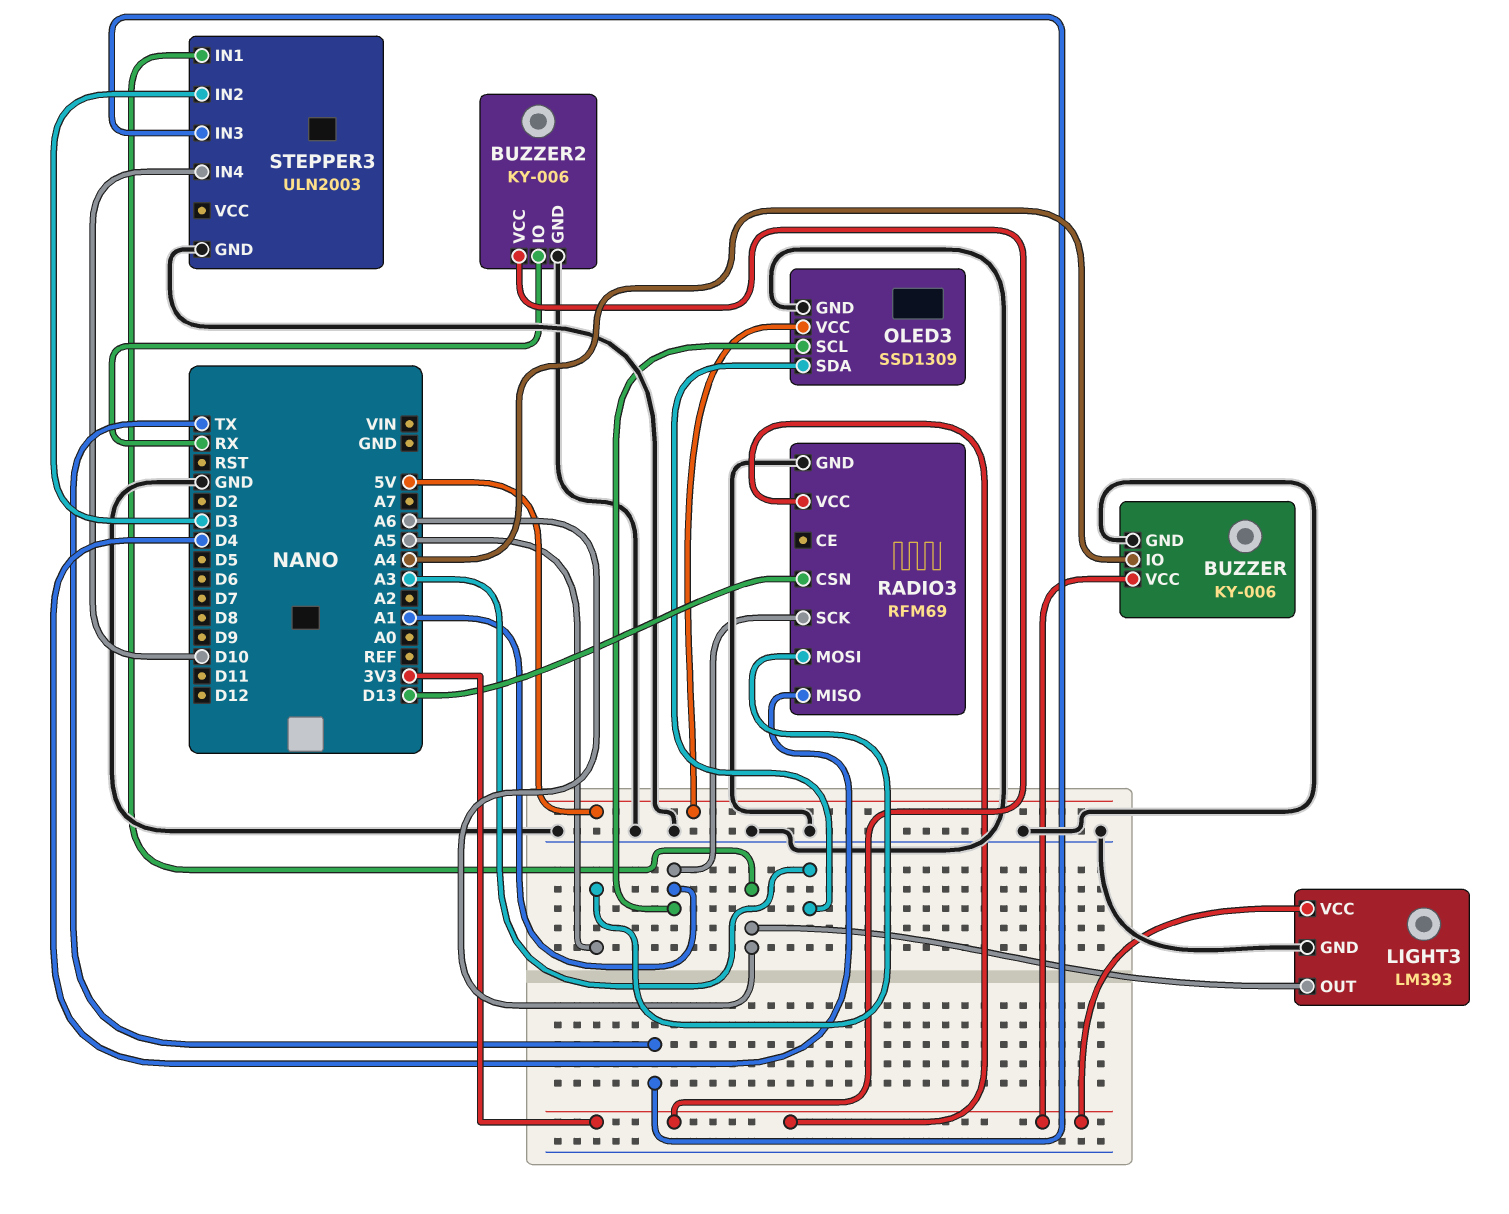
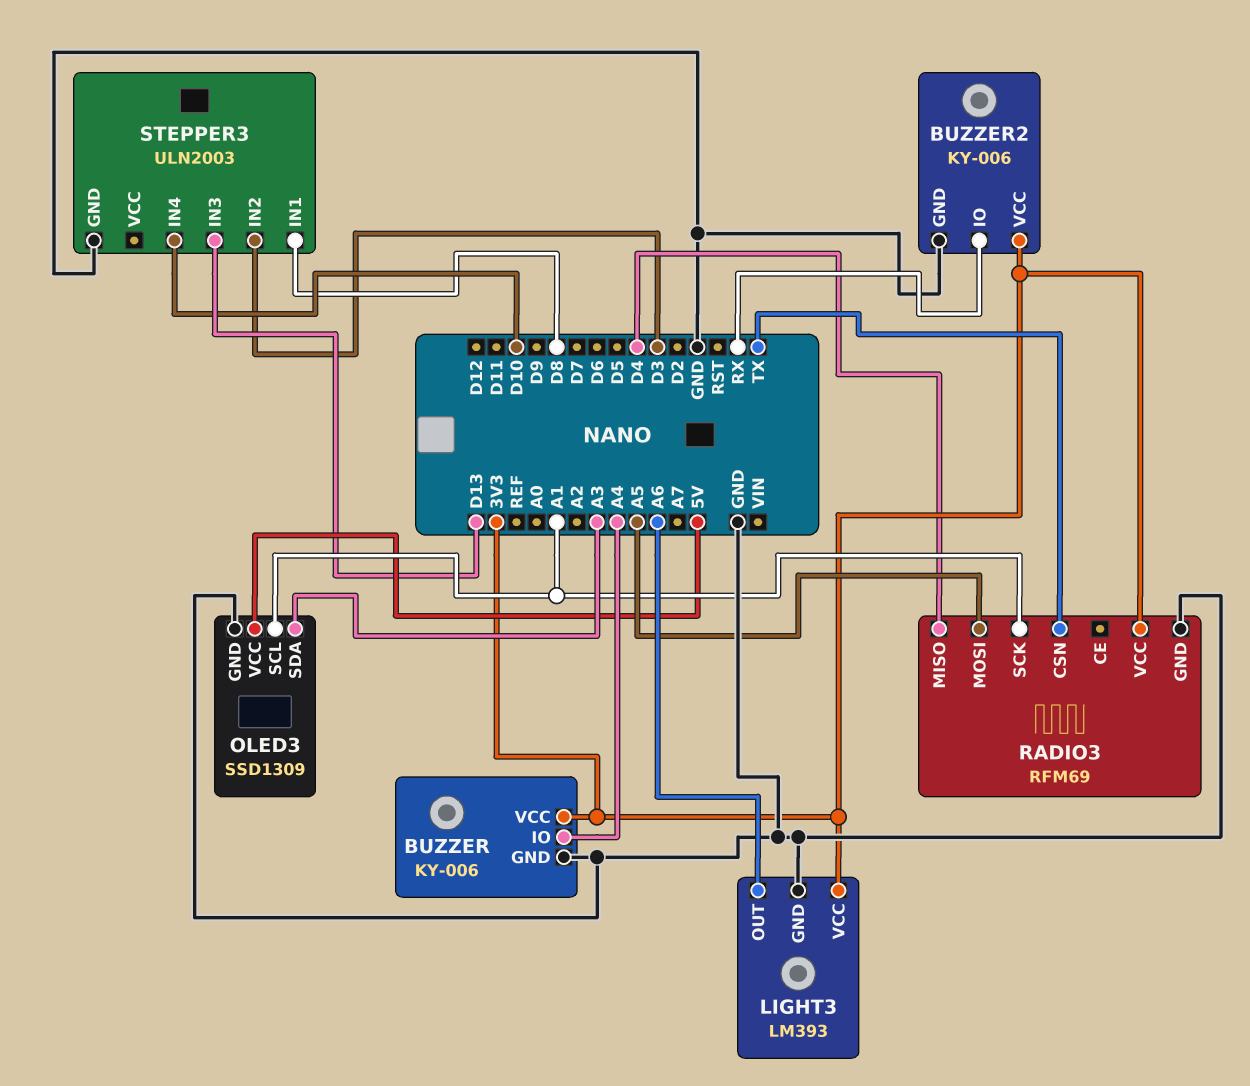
RADIO3 pin CSN: D13 -> TX
STEPPER3 pin IN1: A6 -> D8
STEPPER3 pin IN3: TX -> D13

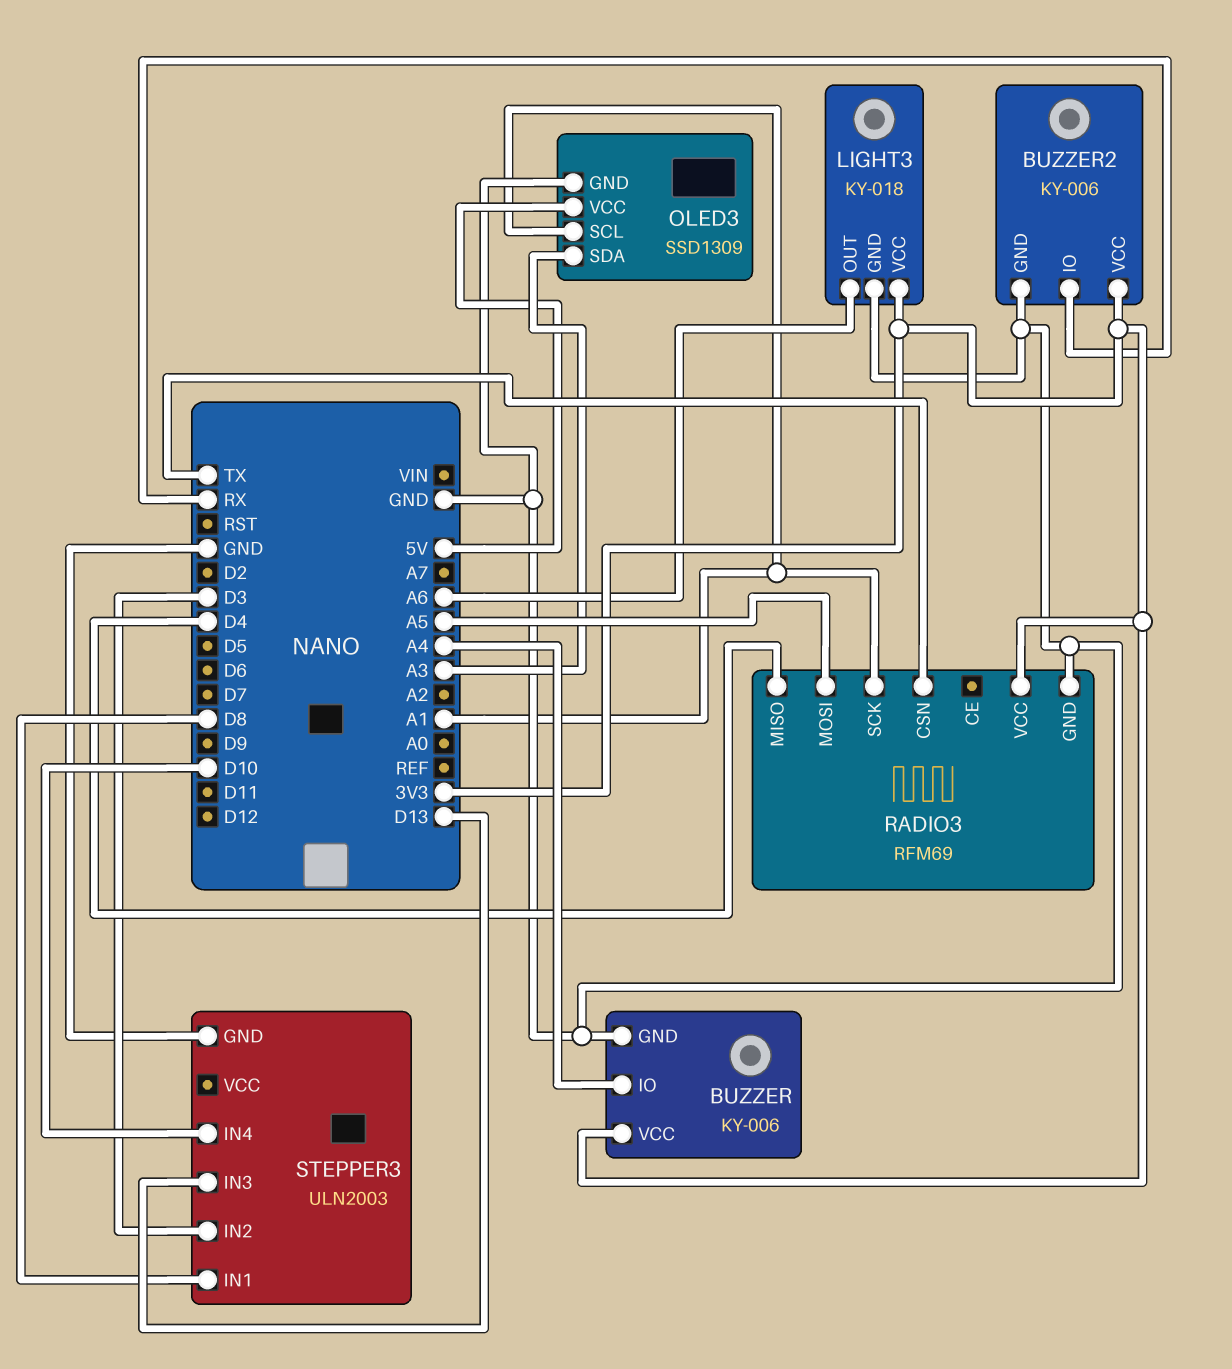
LIGHT3: LM393 -> KY-018

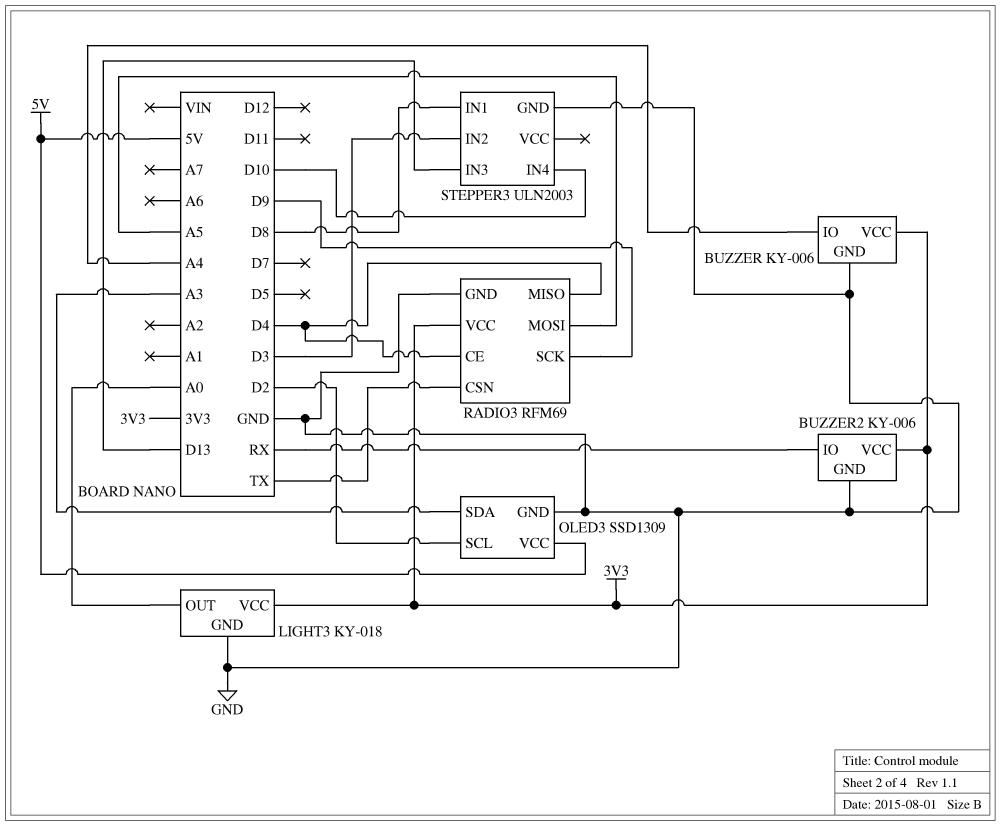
LIGHT3 pin OUT: A6 -> A0
OLED3 pin SCL: A1 -> D2
RADIO3 pin CE: none -> D4
RADIO3 pin SCK: A1 -> D9

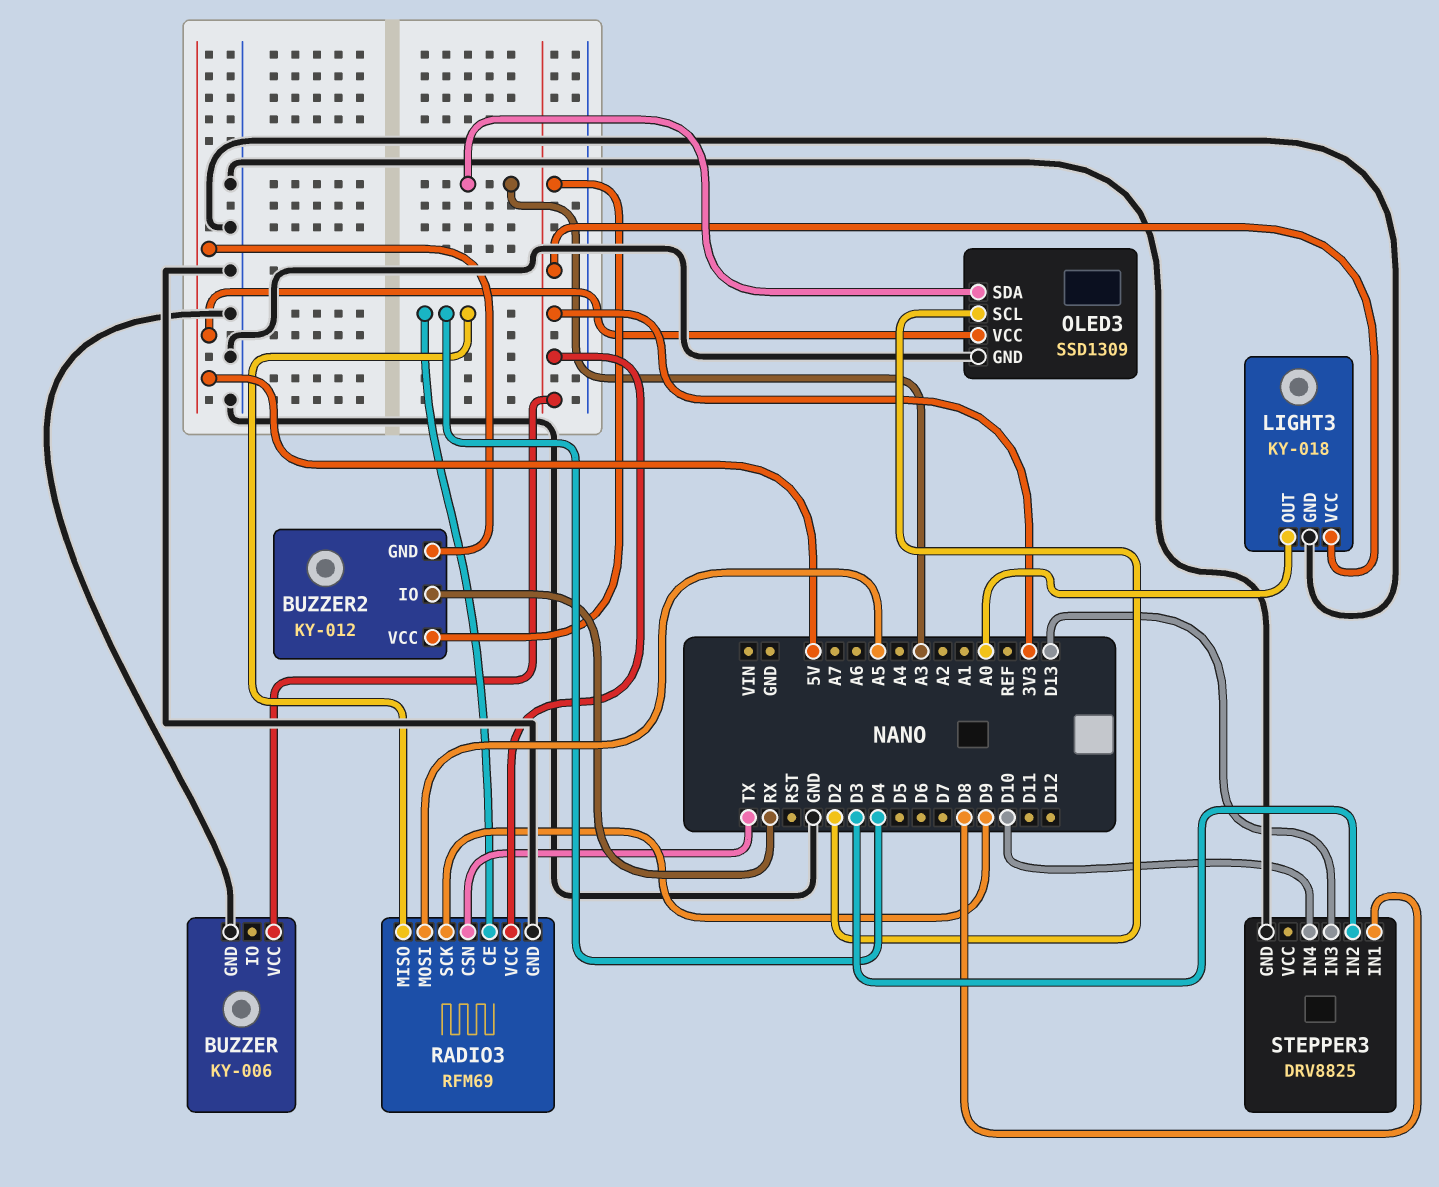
BUZZER pin IO: A4 -> none
BUZZER2: KY-006 -> KY-012
BUZZER2 pin GND: GND -> 5V
STEPPER3: ULN2003 -> DRV8825

